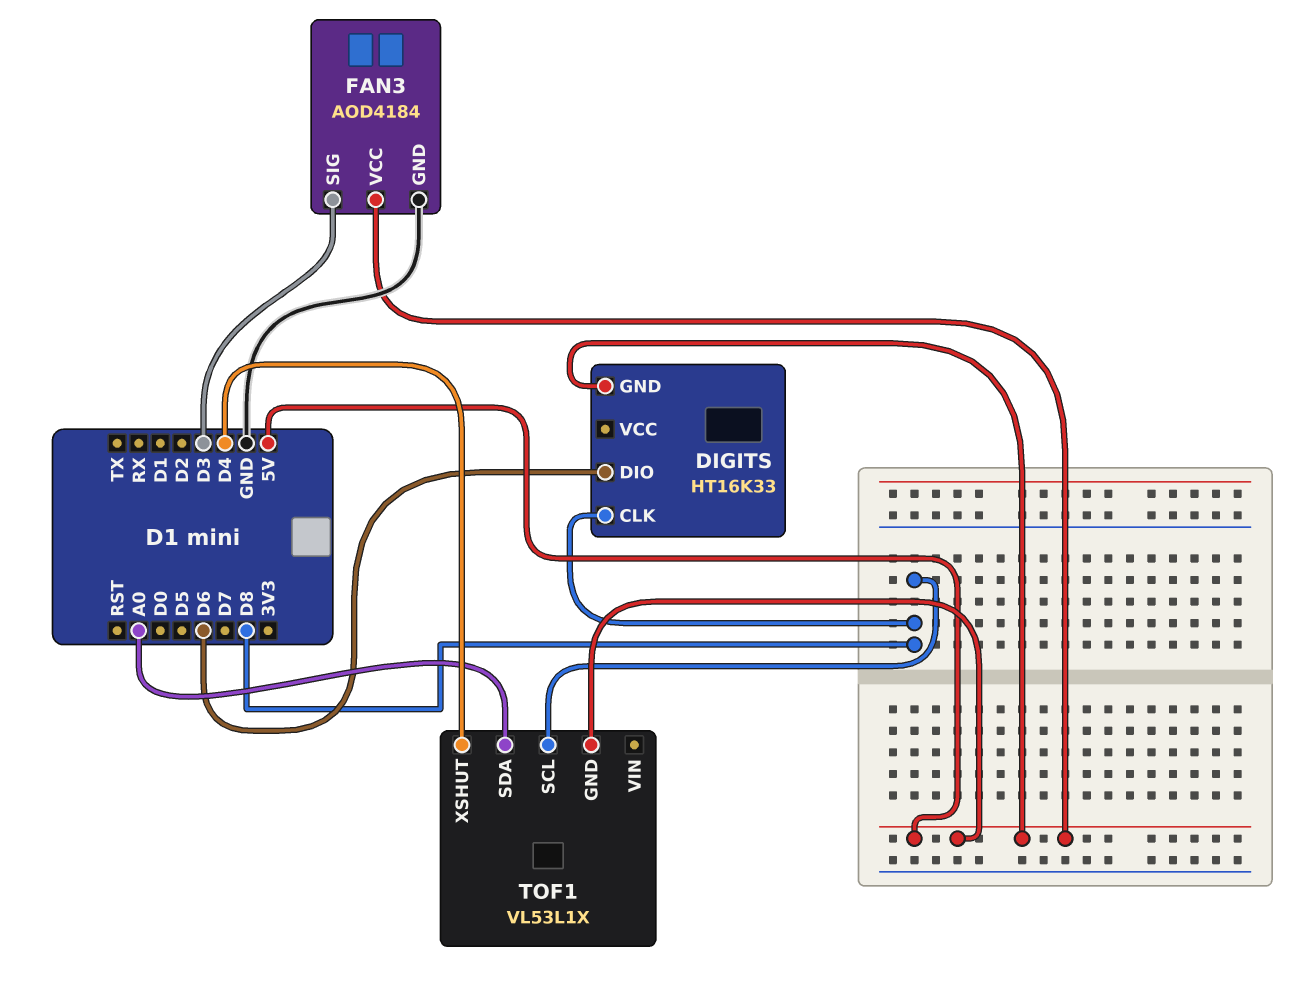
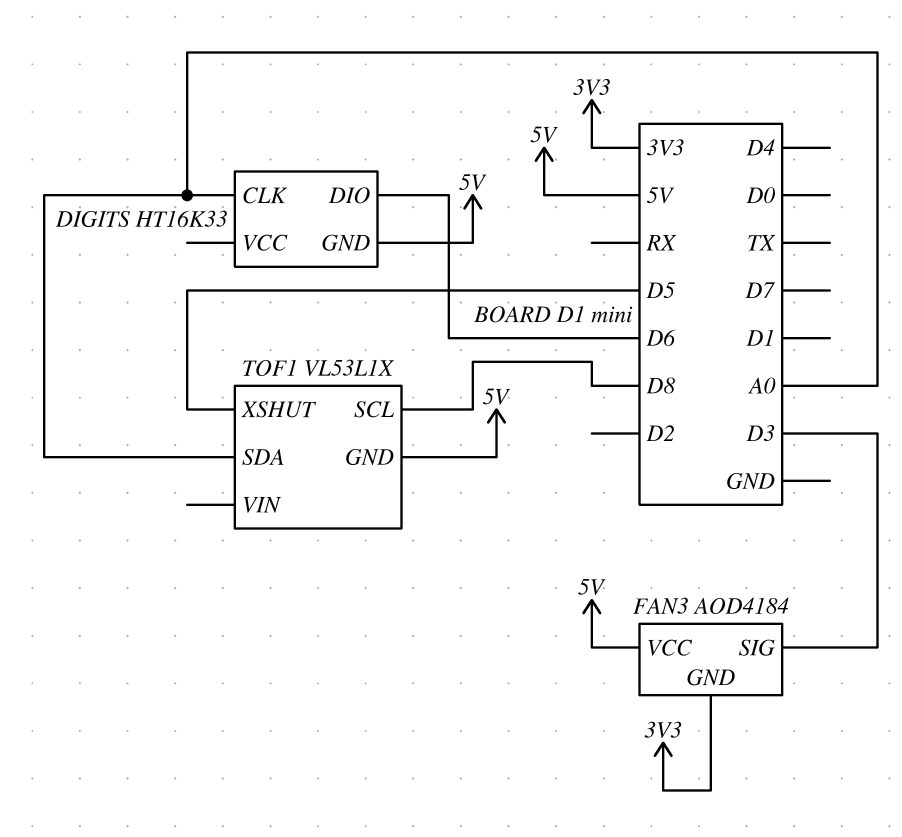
DIGITS pin CLK: D8 -> A0
FAN3 pin GND: GND -> 3V3
TOF1 pin XSHUT: D4 -> D5

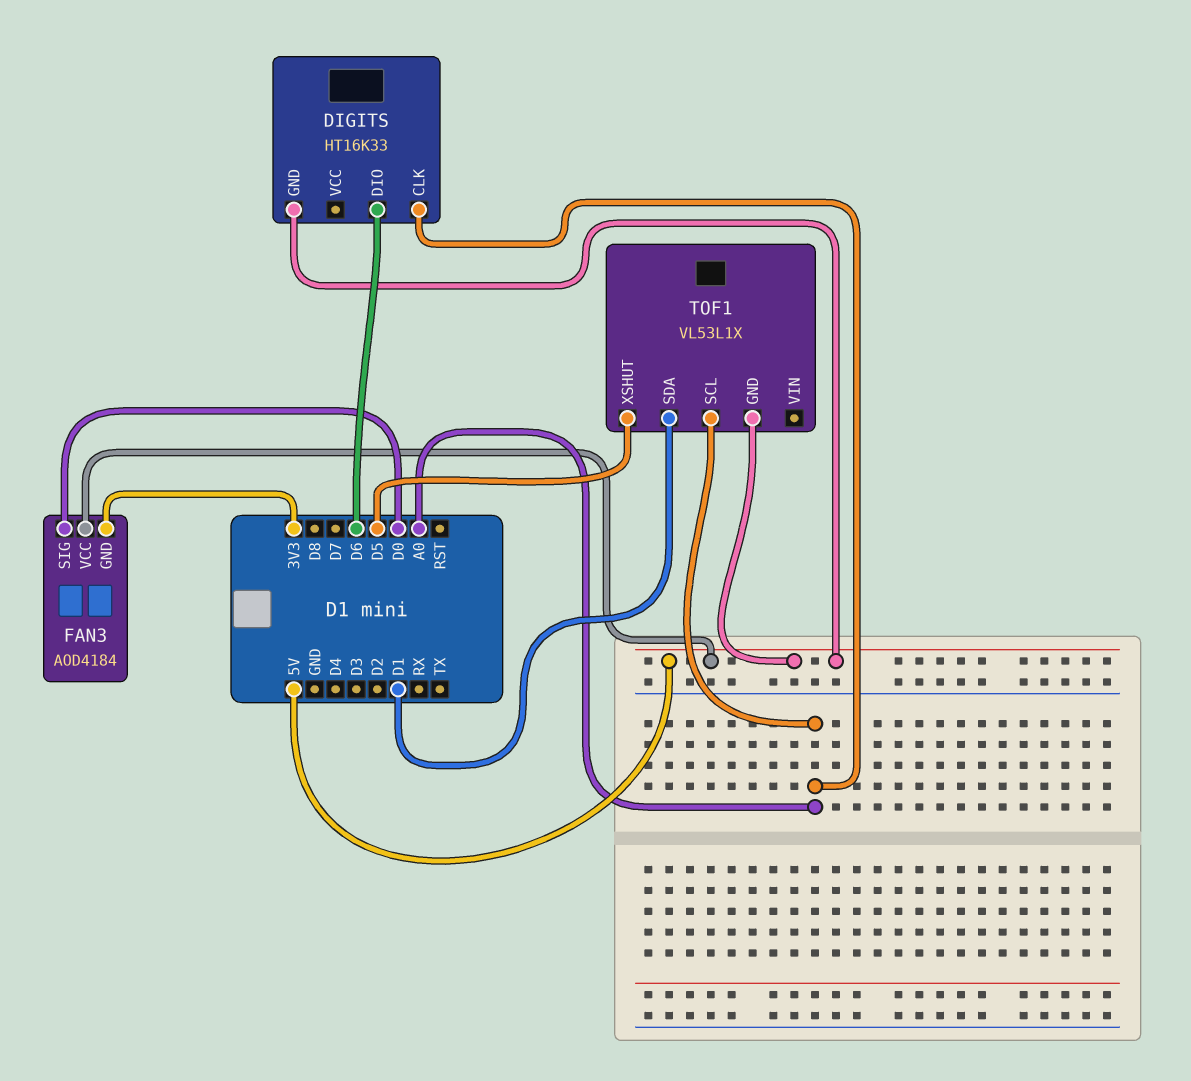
FAN3 pin SIG: D3 -> D0
TOF1 pin SCL: D8 -> A0
TOF1 pin SDA: A0 -> D1

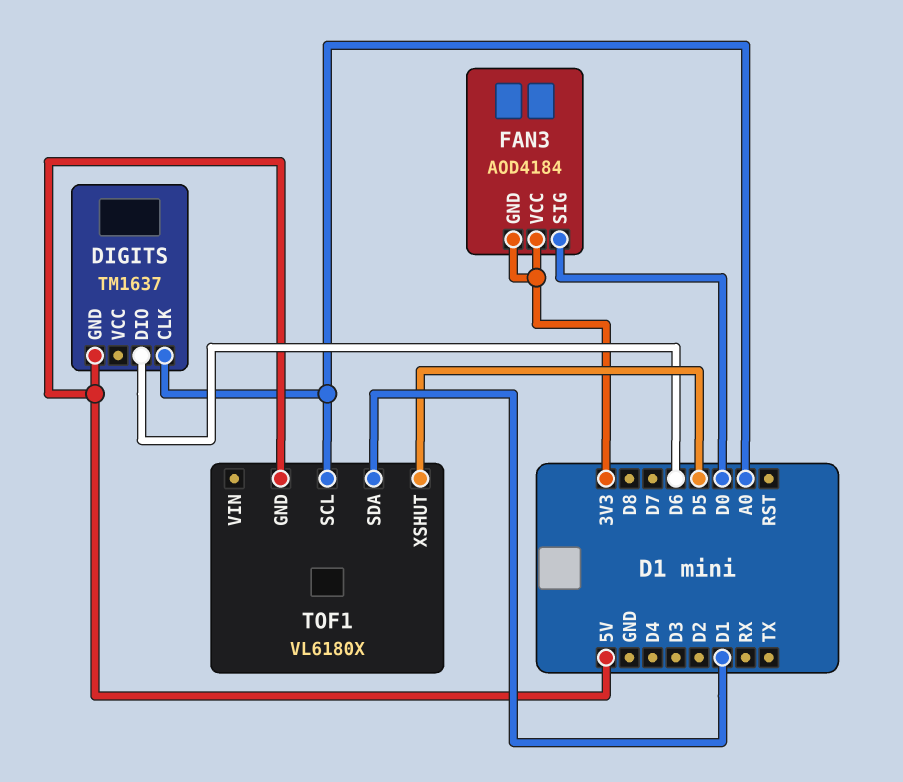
DIGITS: HT16K33 -> TM1637
FAN3 pin VCC: 5V -> 3V3
TOF1: VL53L1X -> VL6180X

